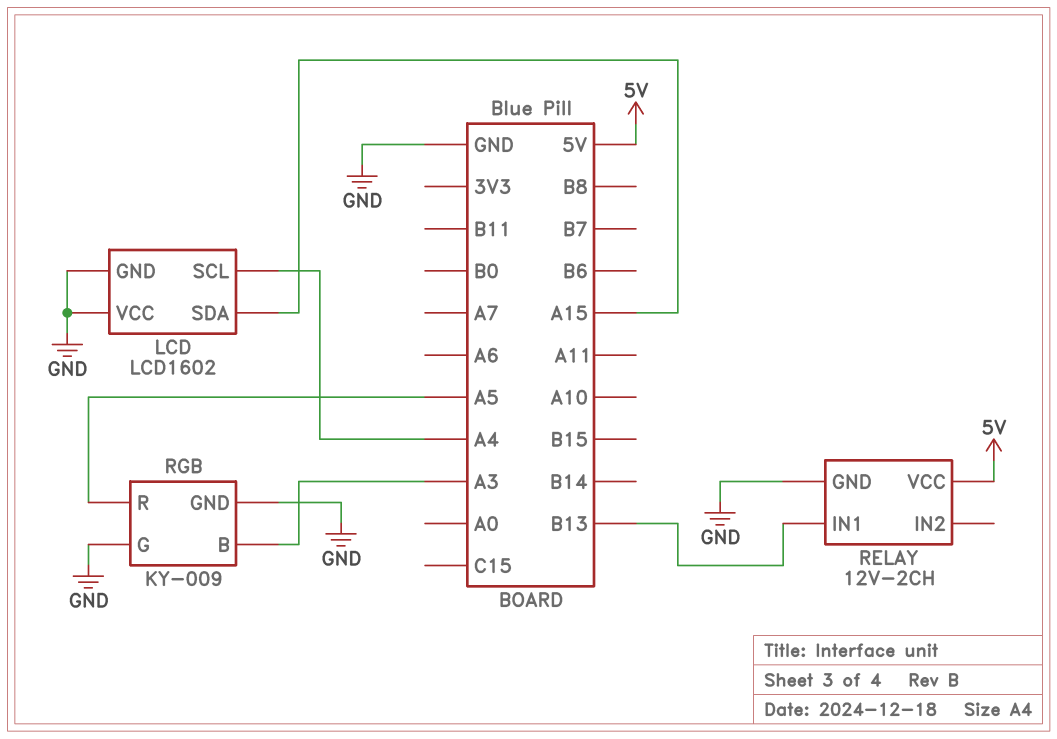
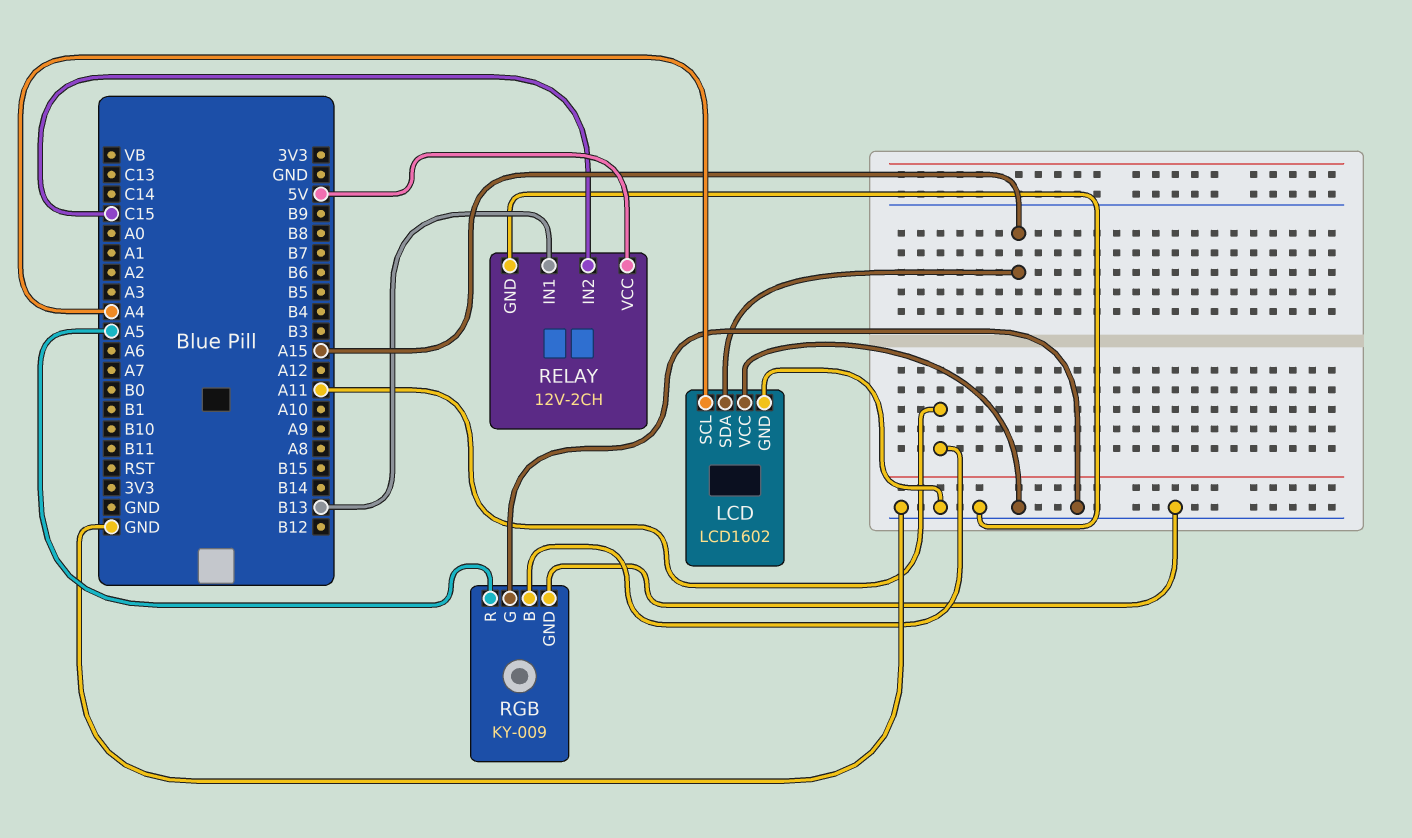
RELAY pin IN2: none -> C15
RGB pin B: A3 -> A11

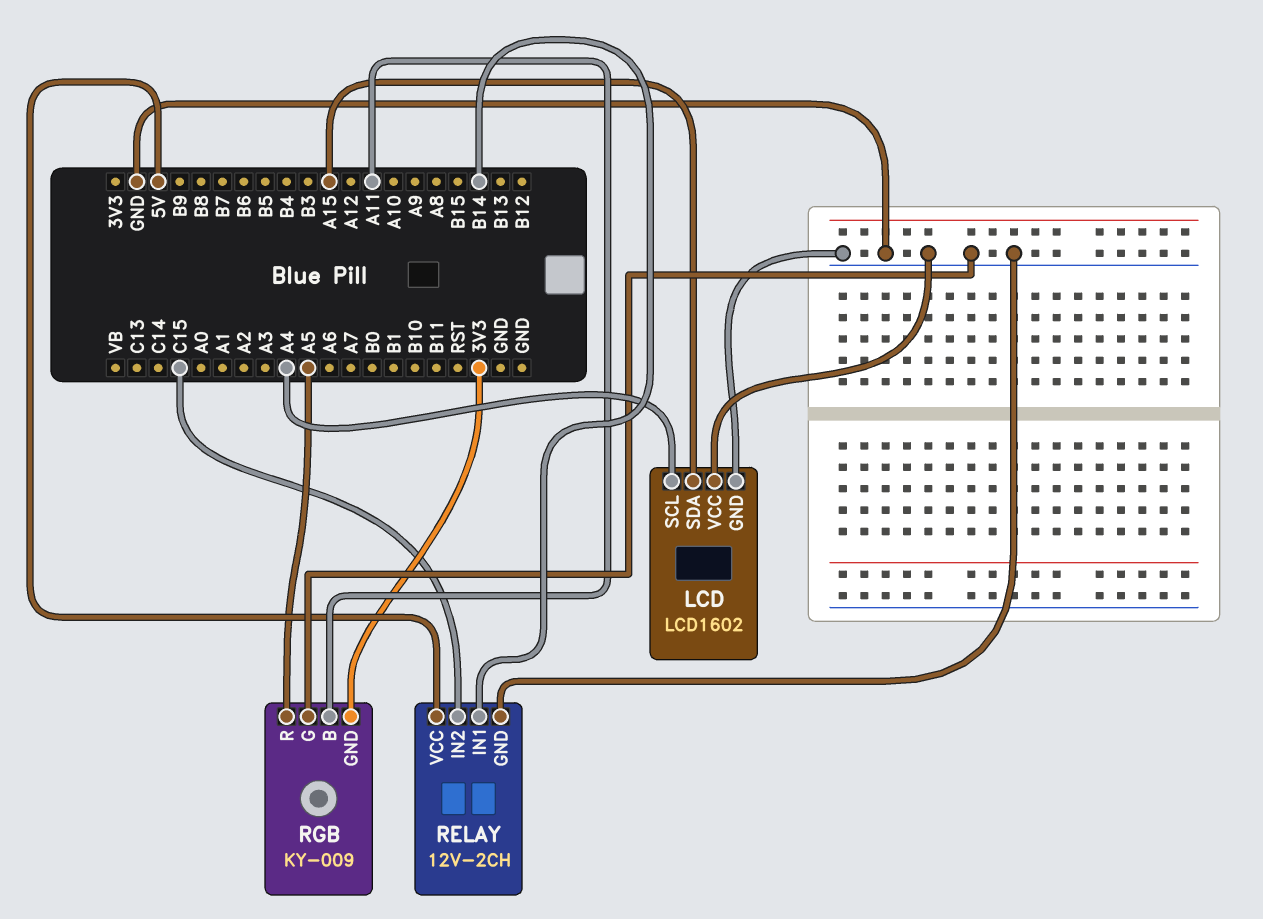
RELAY pin IN1: B13 -> B14
RGB pin GND: GND -> 3V3

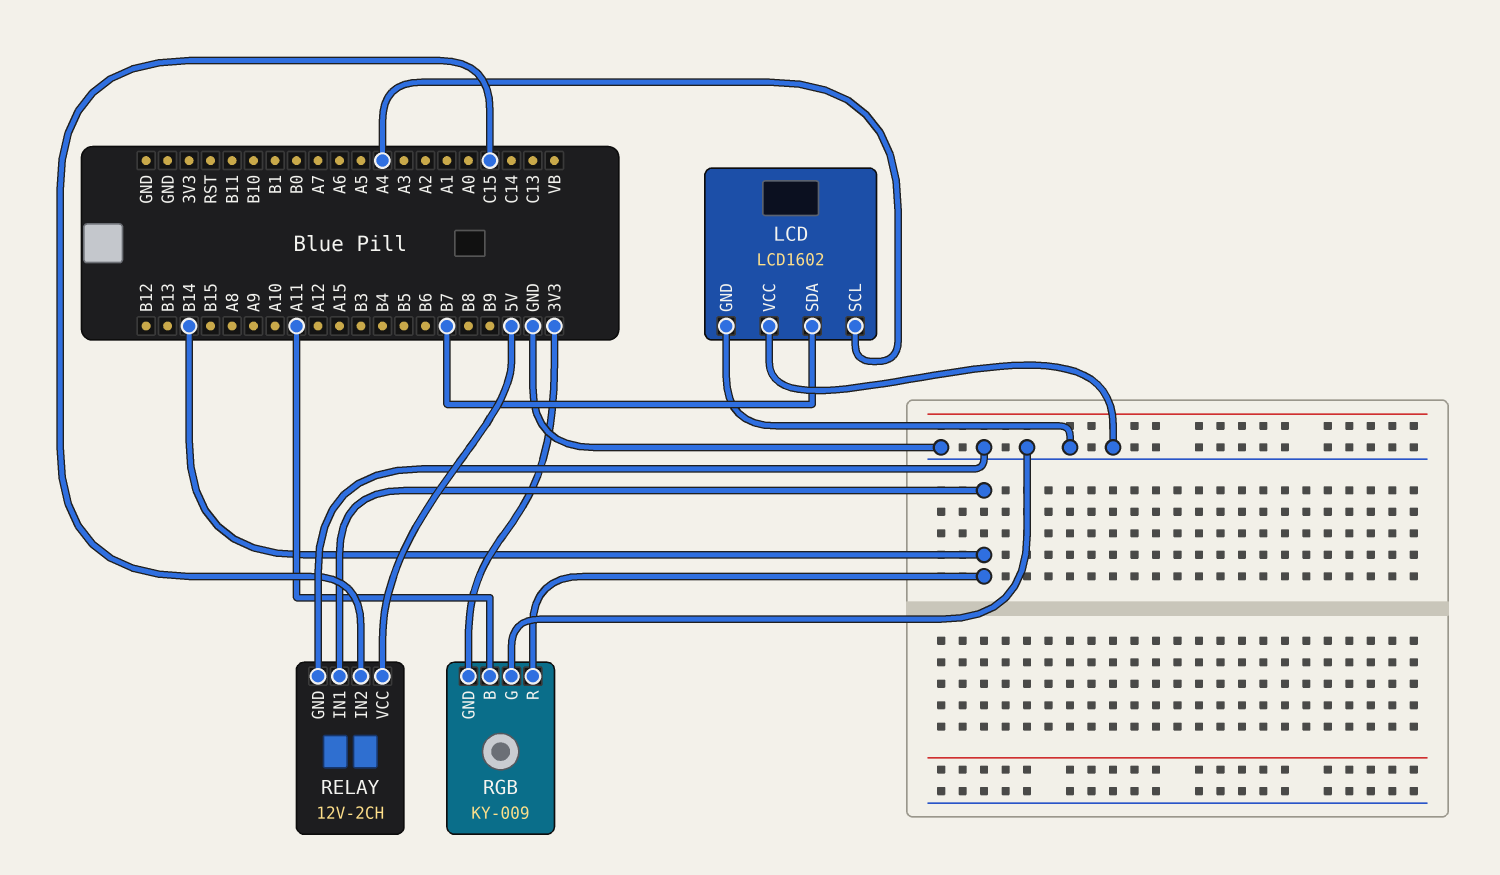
LCD pin SDA: A15 -> B7
RGB pin R: A5 -> B14

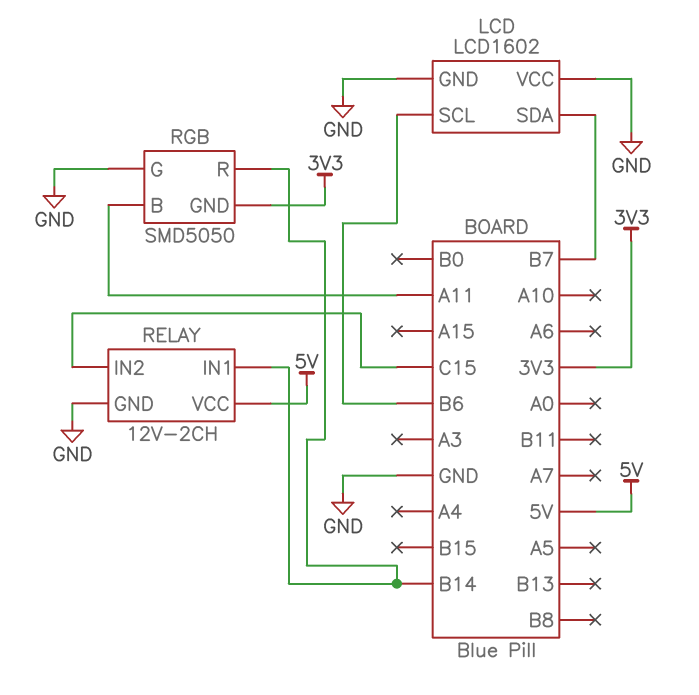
LCD pin SCL: A4 -> B6
RGB: KY-009 -> SMD5050

